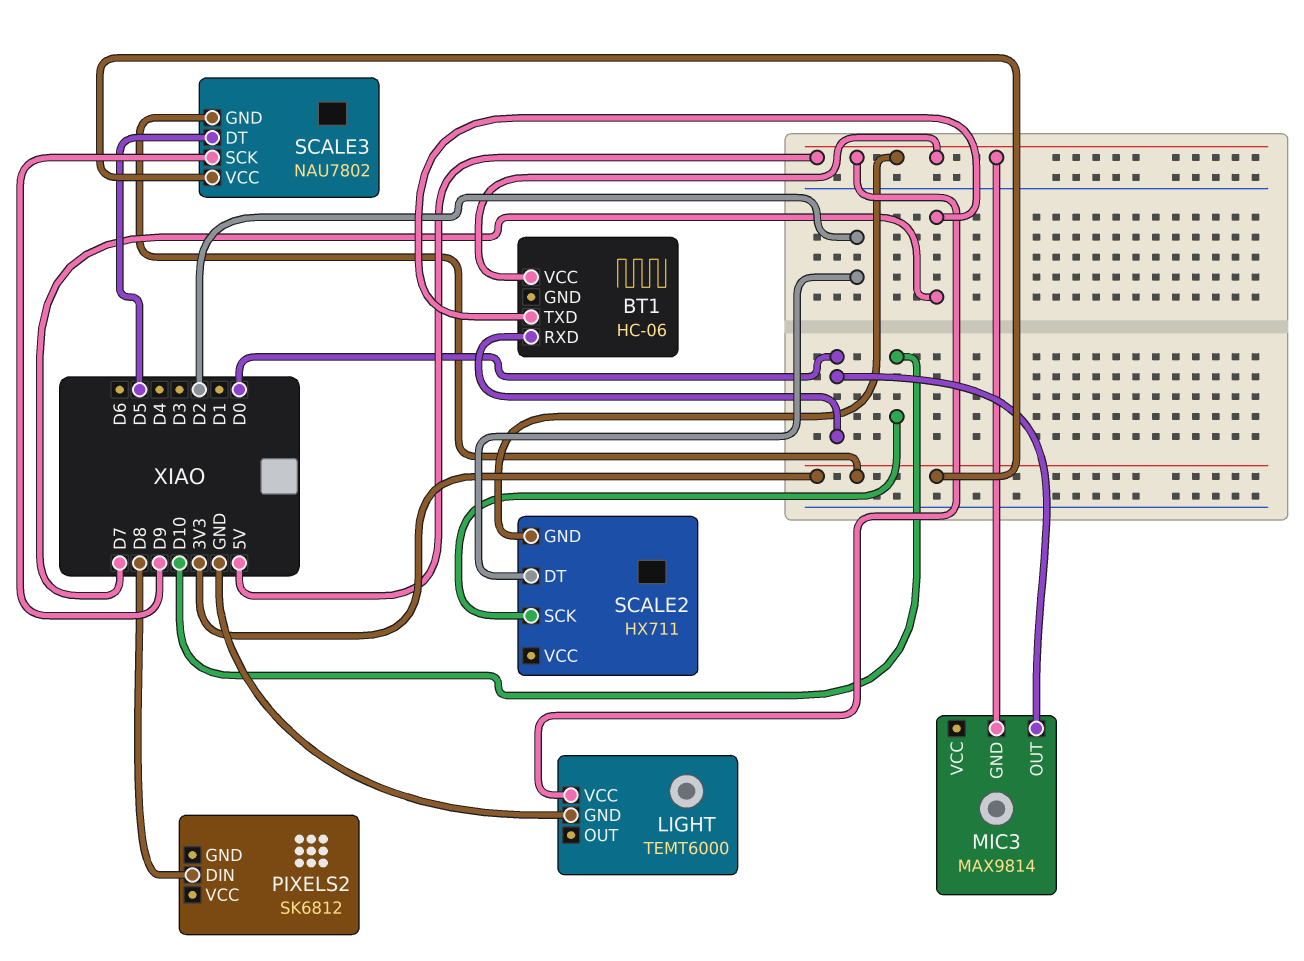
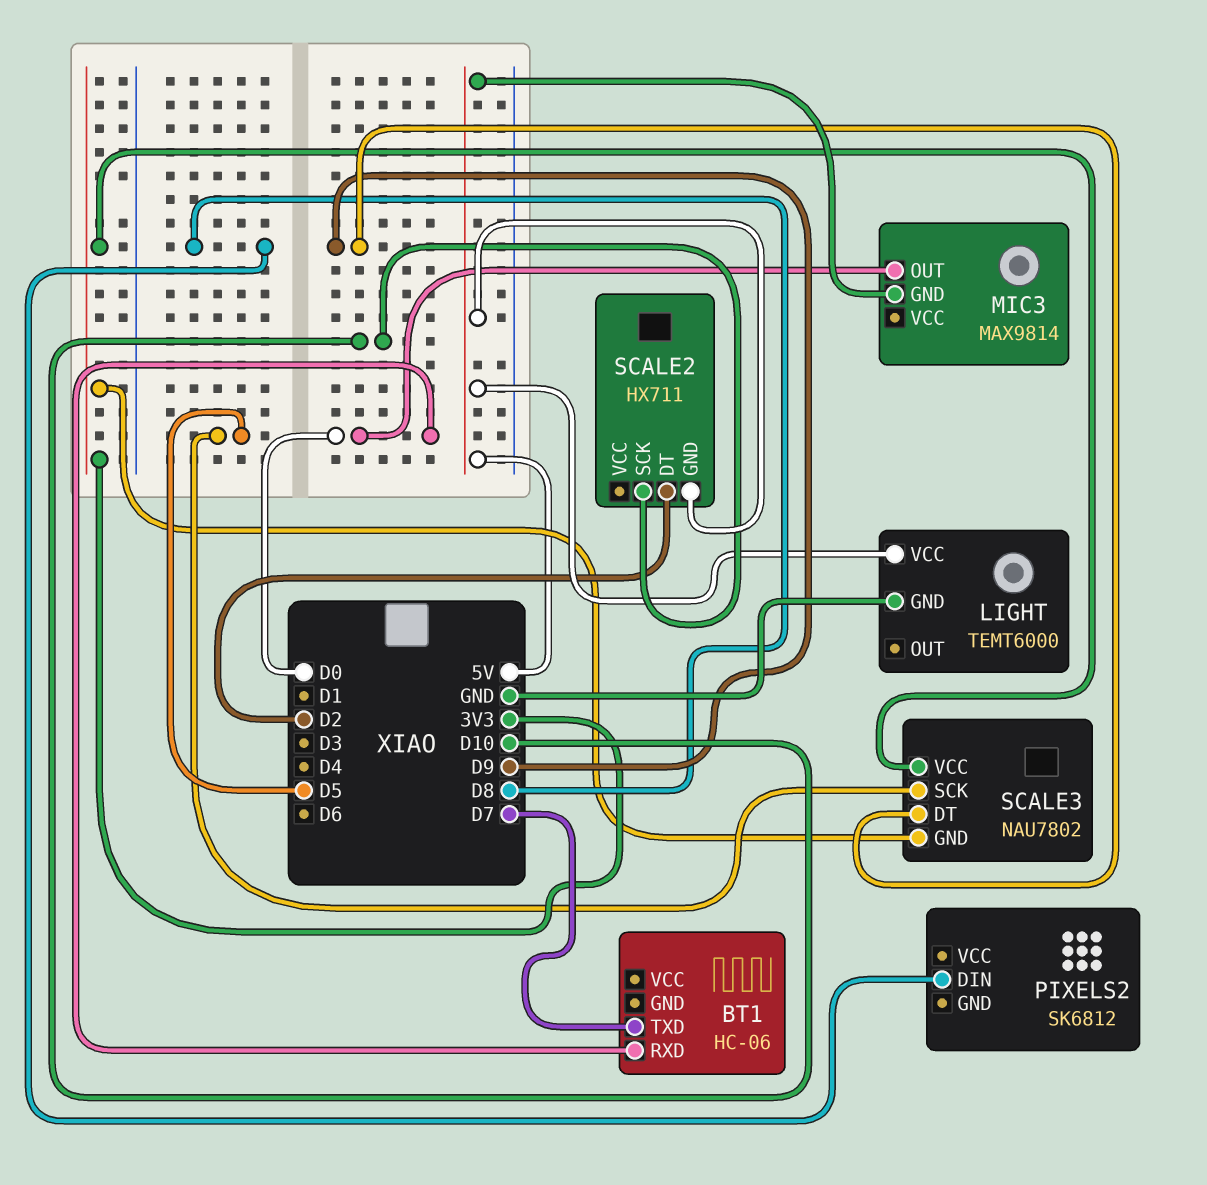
BT1 pin VCC: 5V -> none
SCALE3 pin DT: D5 -> D9
SCALE3 pin SCK: D9 -> D5

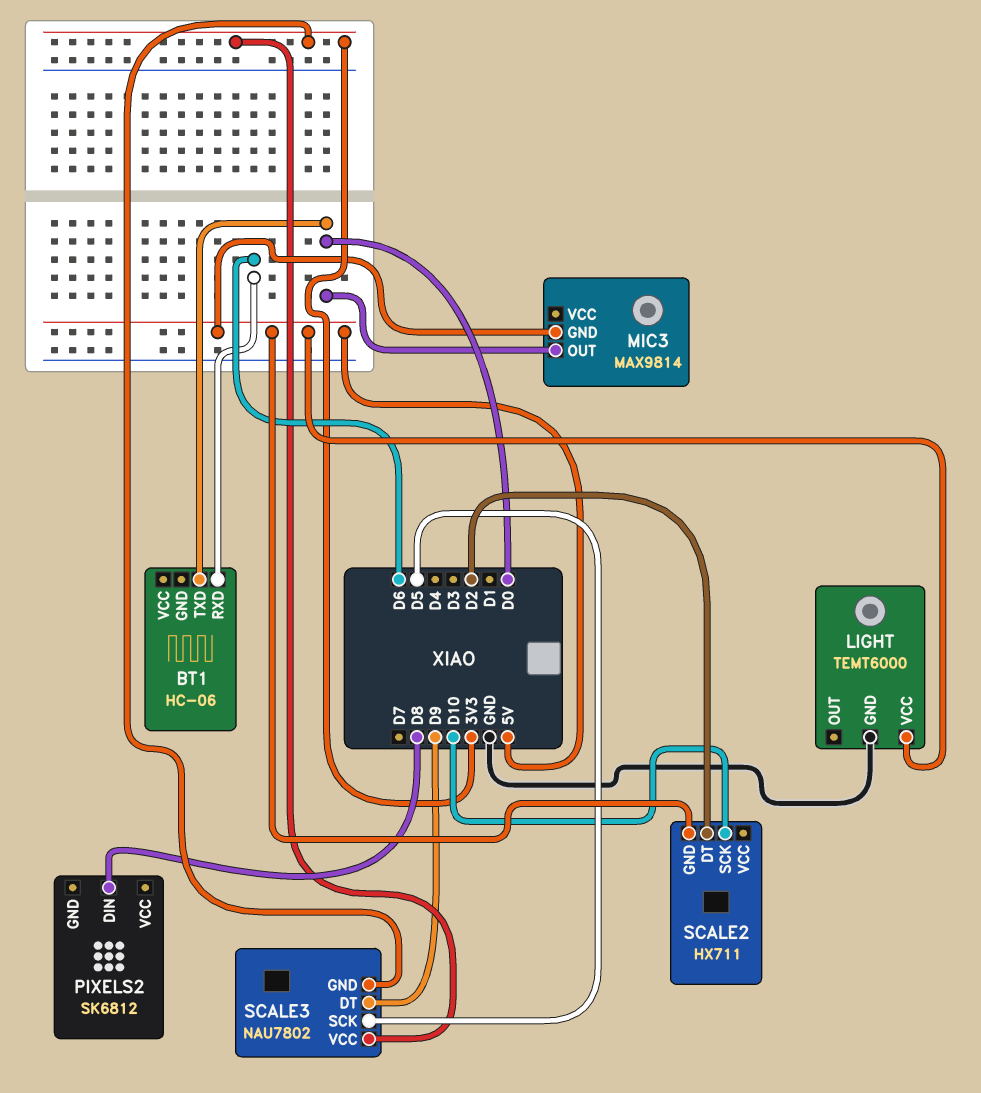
BT1 pin RXD: D0 -> D6
BT1 pin TXD: D7 -> D0

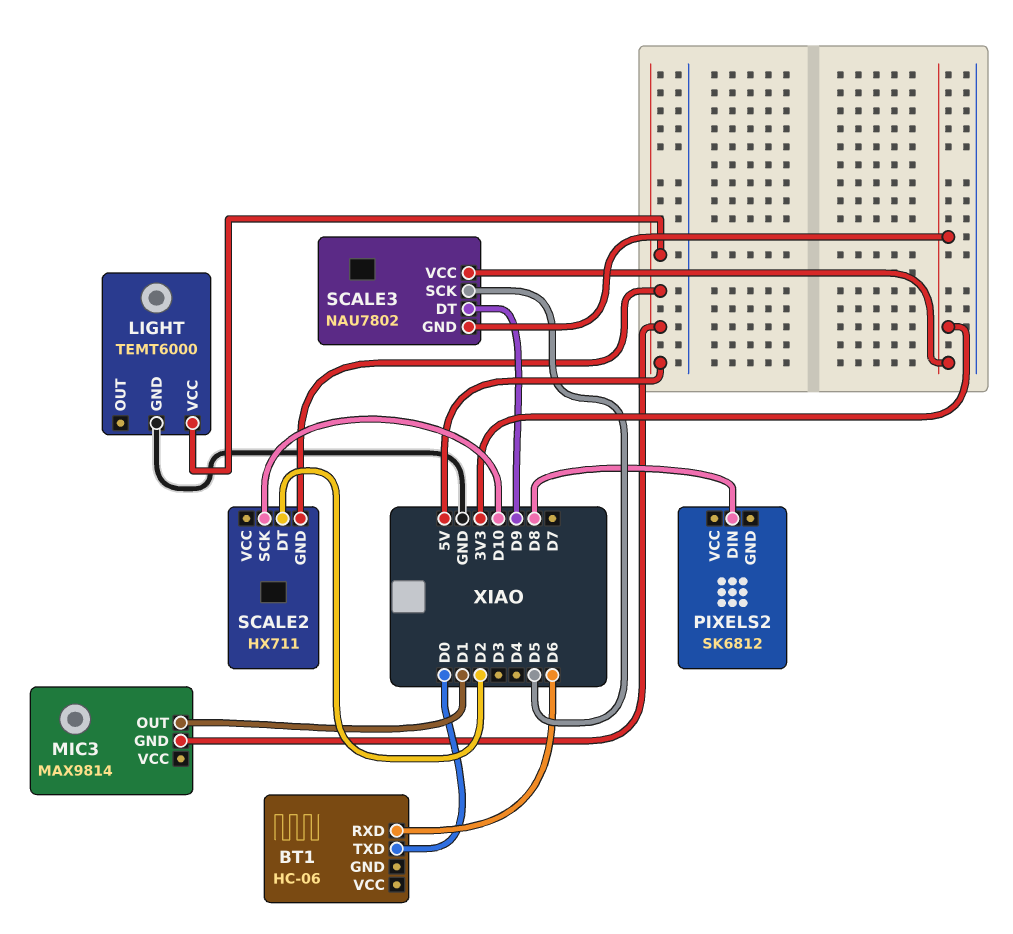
MIC3 pin OUT: D0 -> D1

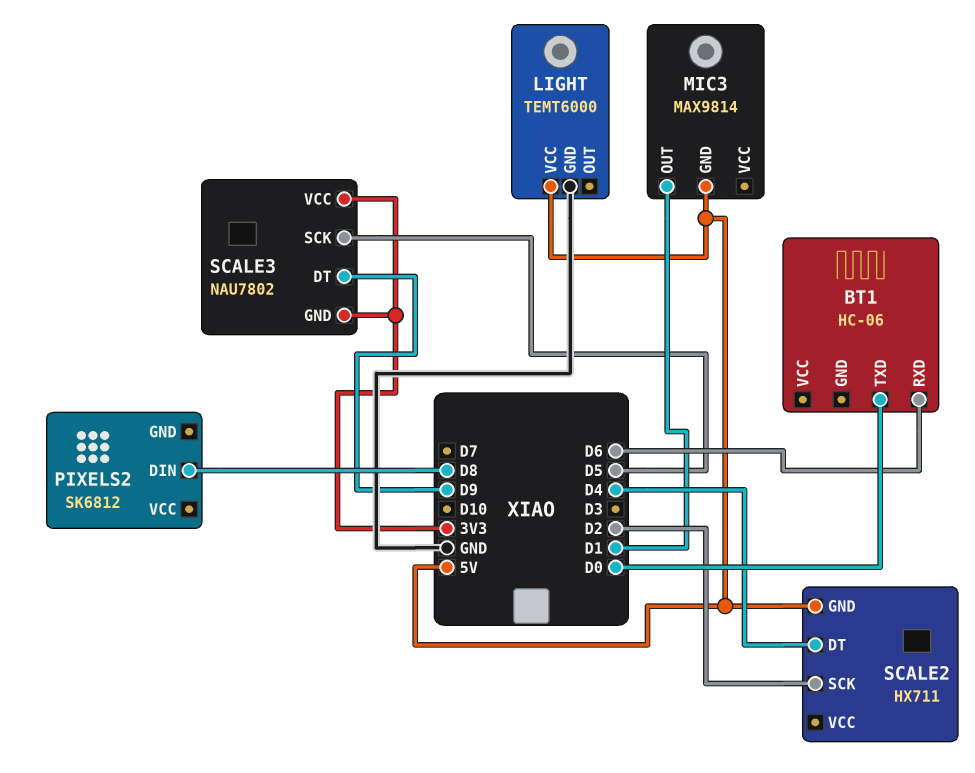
SCALE2 pin DT: D2 -> D4
SCALE2 pin SCK: D10 -> D2

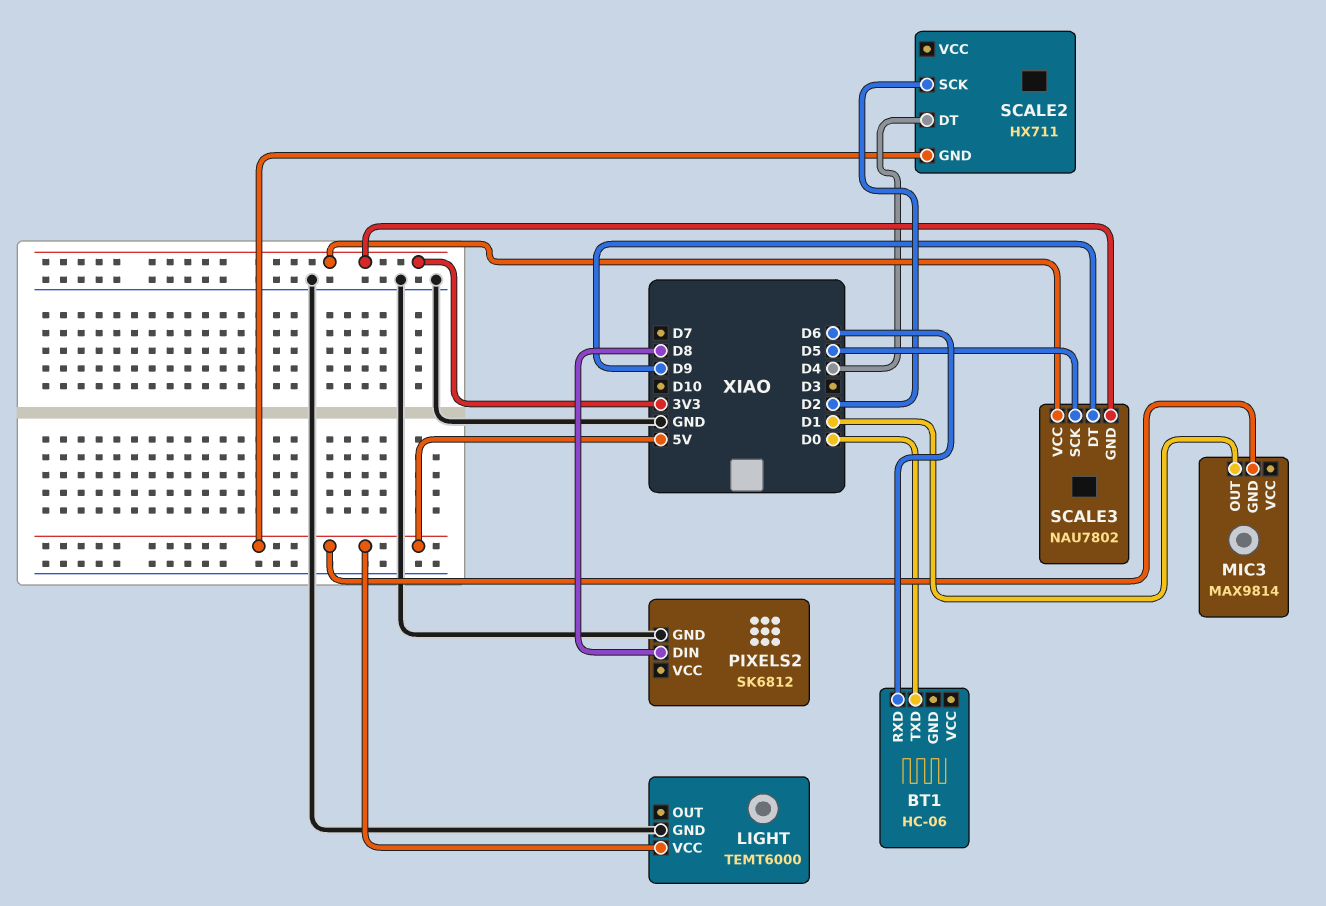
PIXELS2 pin GND: none -> GND

